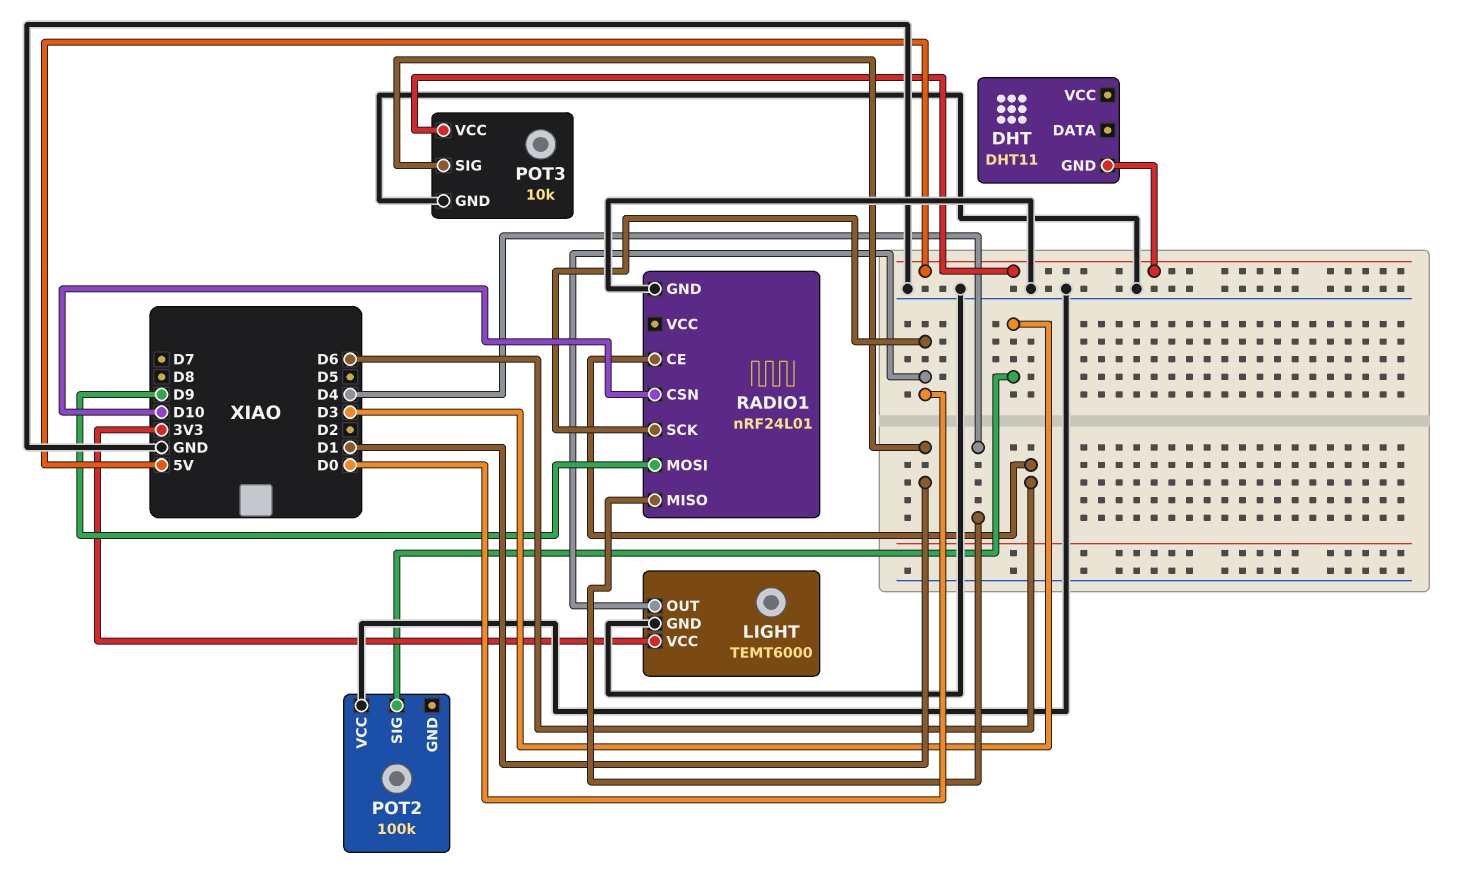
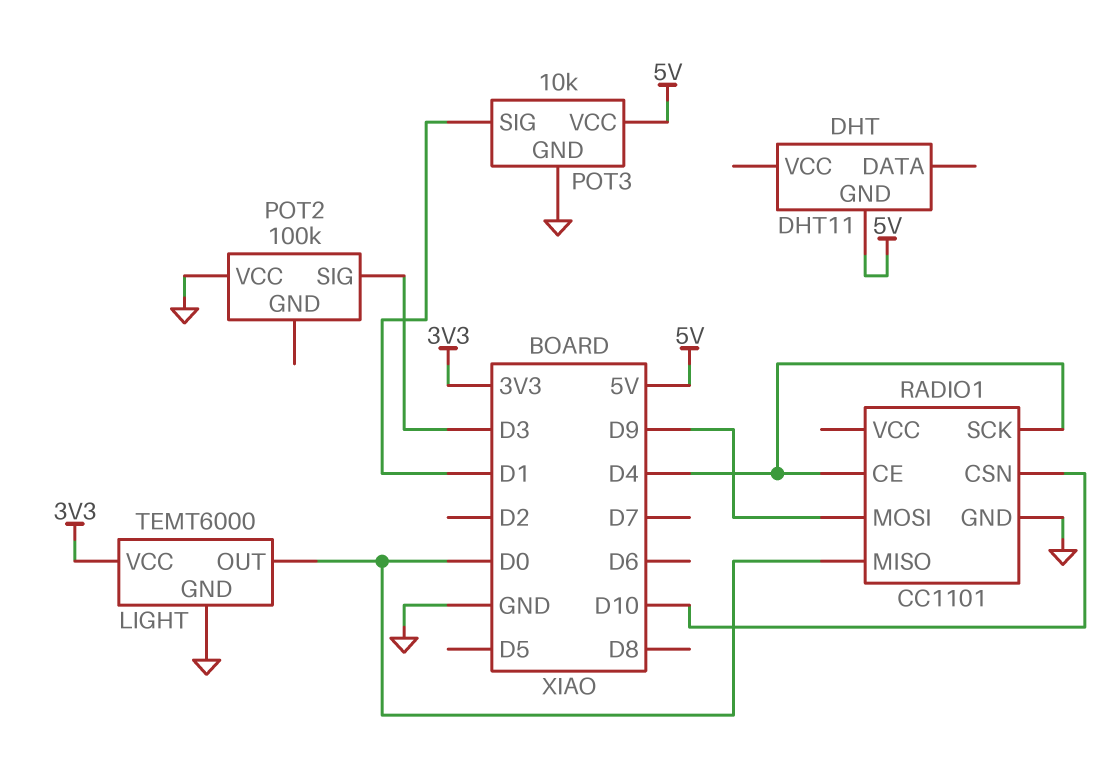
RADIO1: nRF24L01 -> CC1101
RADIO1 pin CE: D6 -> D4
RADIO1 pin MISO: D4 -> D0
RADIO1 pin SCK: D0 -> D4

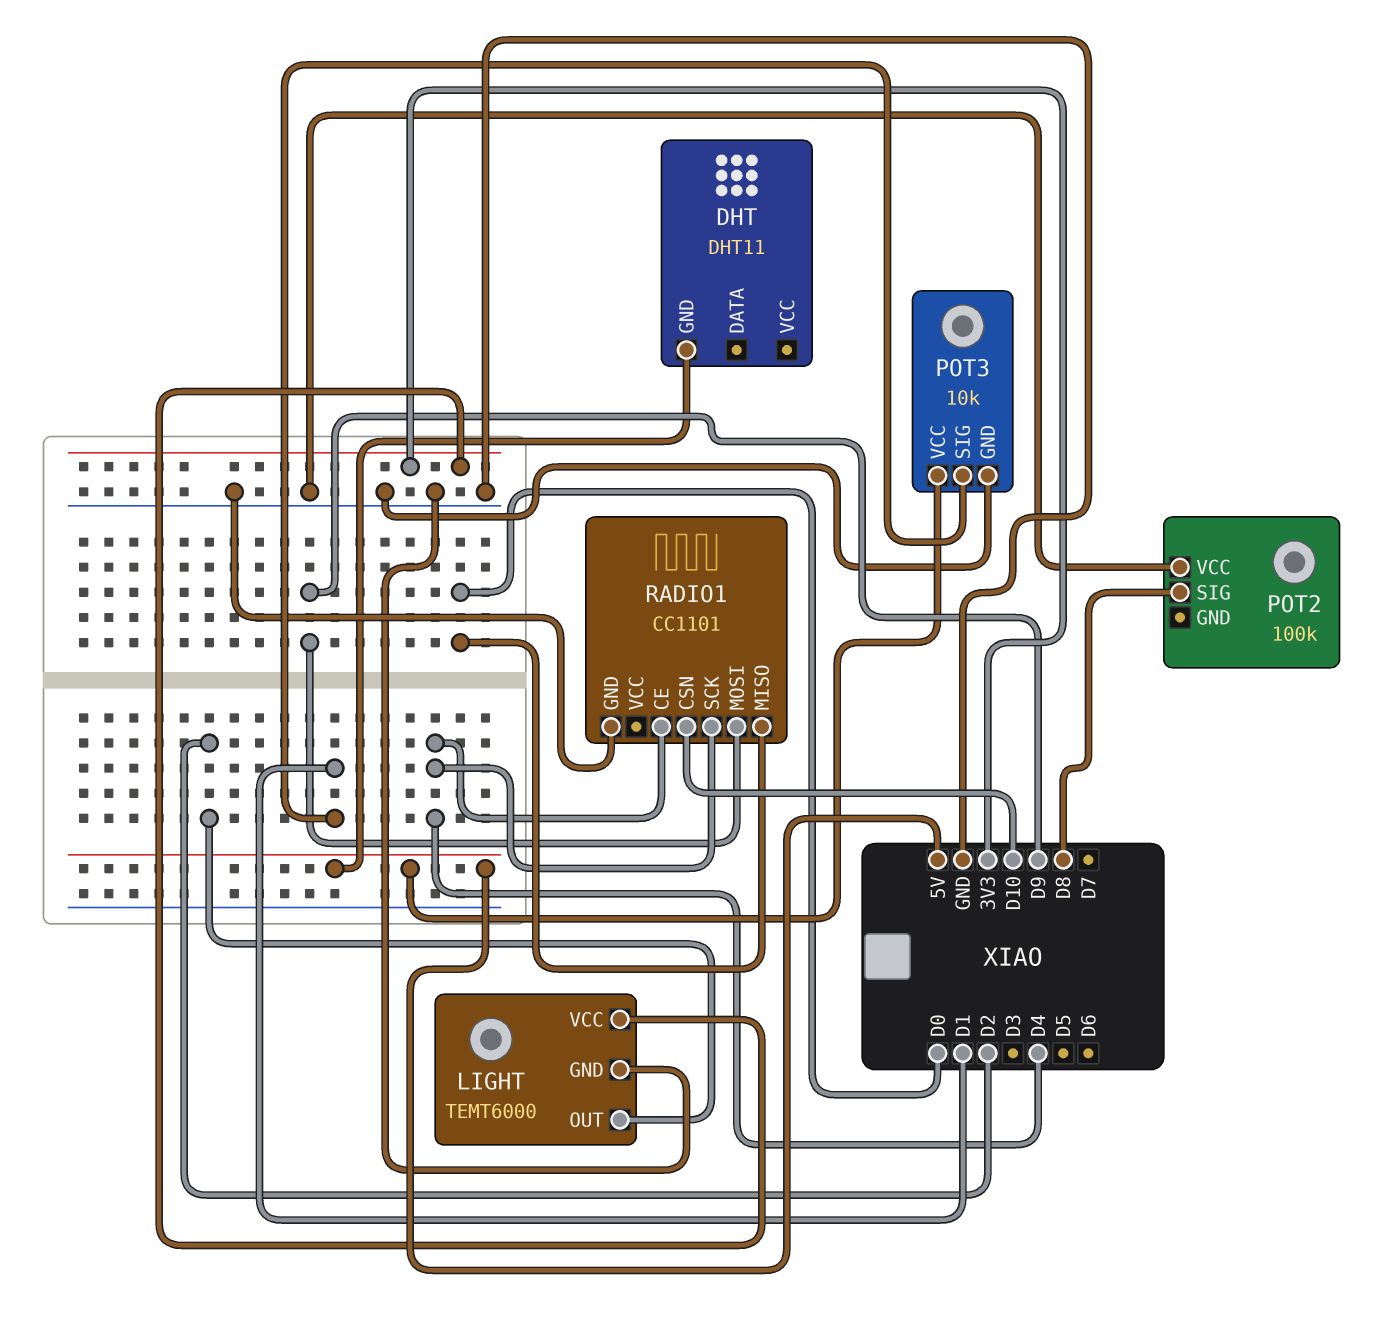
LIGHT pin OUT: D0 -> D2
POT2 pin SIG: D3 -> D8

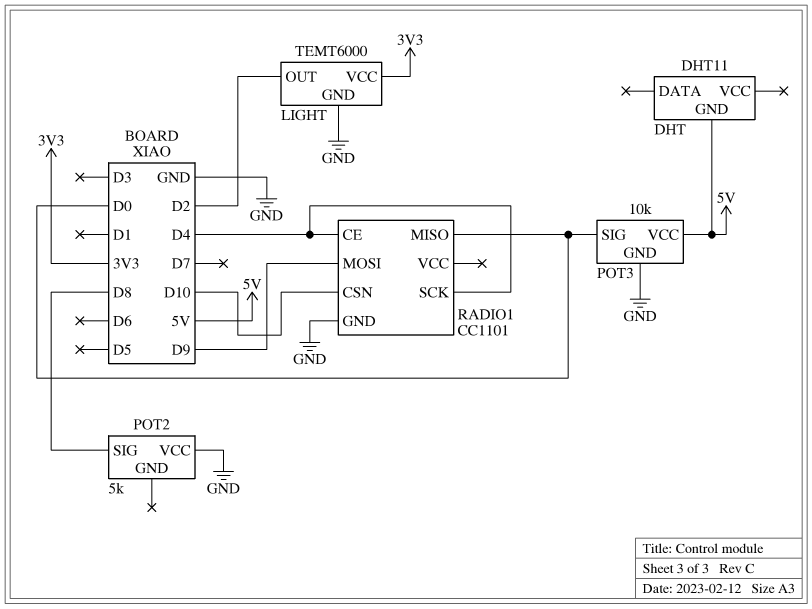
POT2: 100k -> 5k
POT3 pin SIG: D1 -> D0

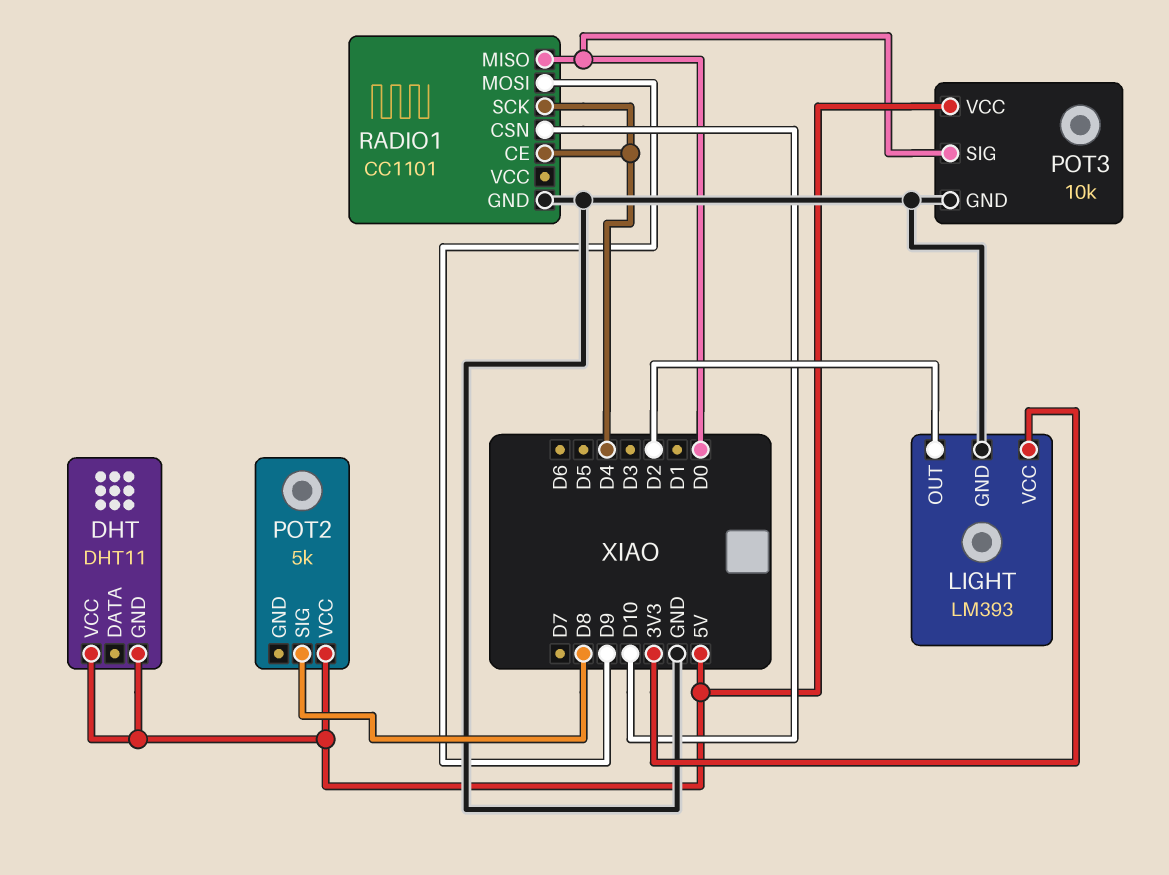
DHT pin VCC: none -> 5V
LIGHT: TEMT6000 -> LM393
POT2 pin VCC: GND -> 5V

